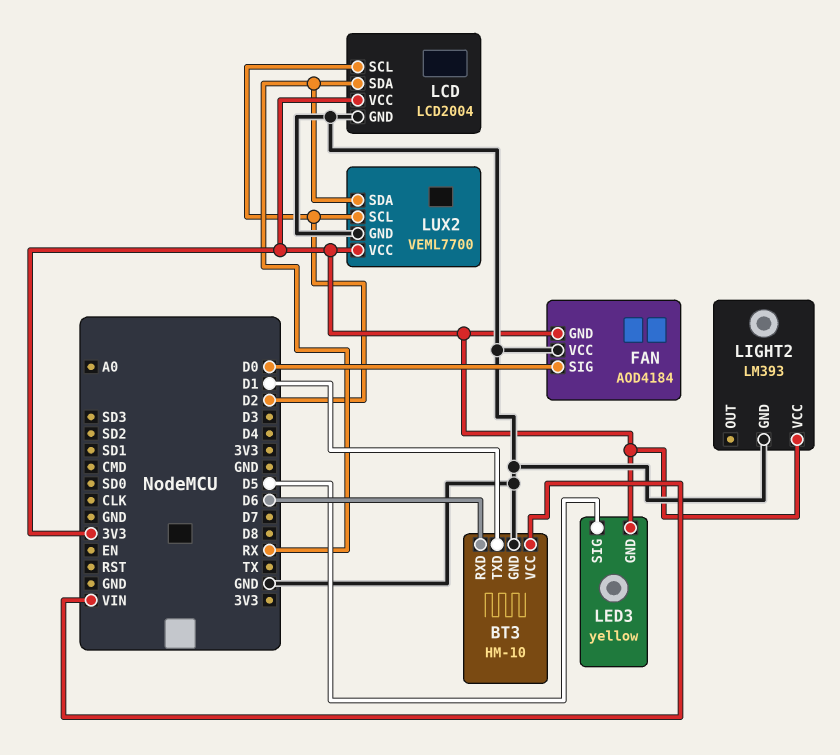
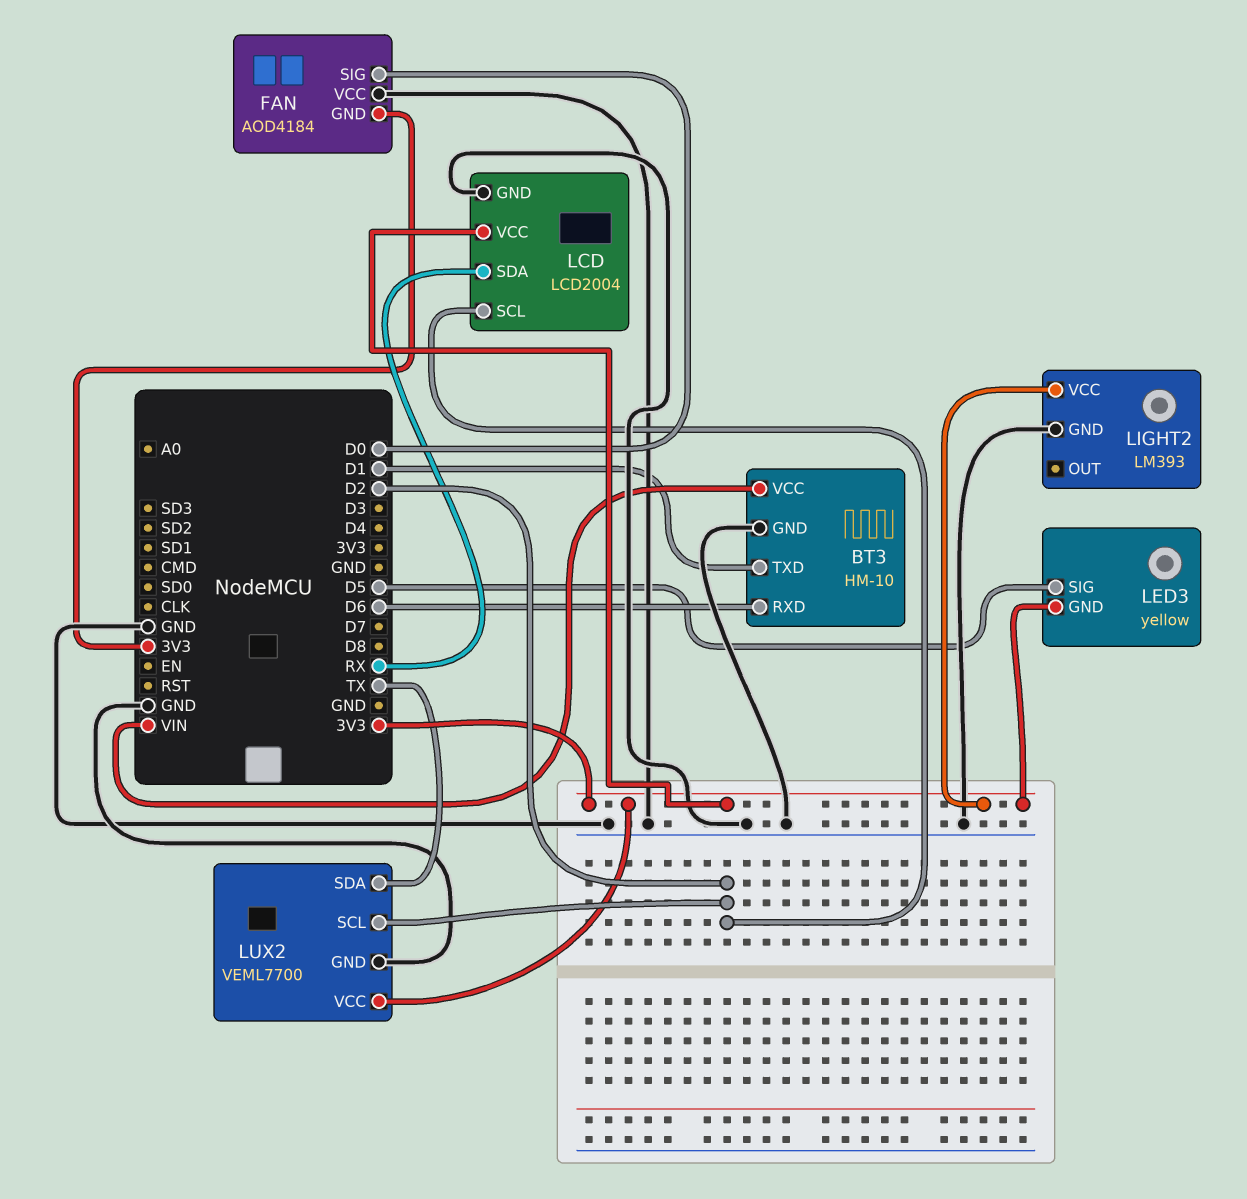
LUX2 pin SDA: RX -> TX

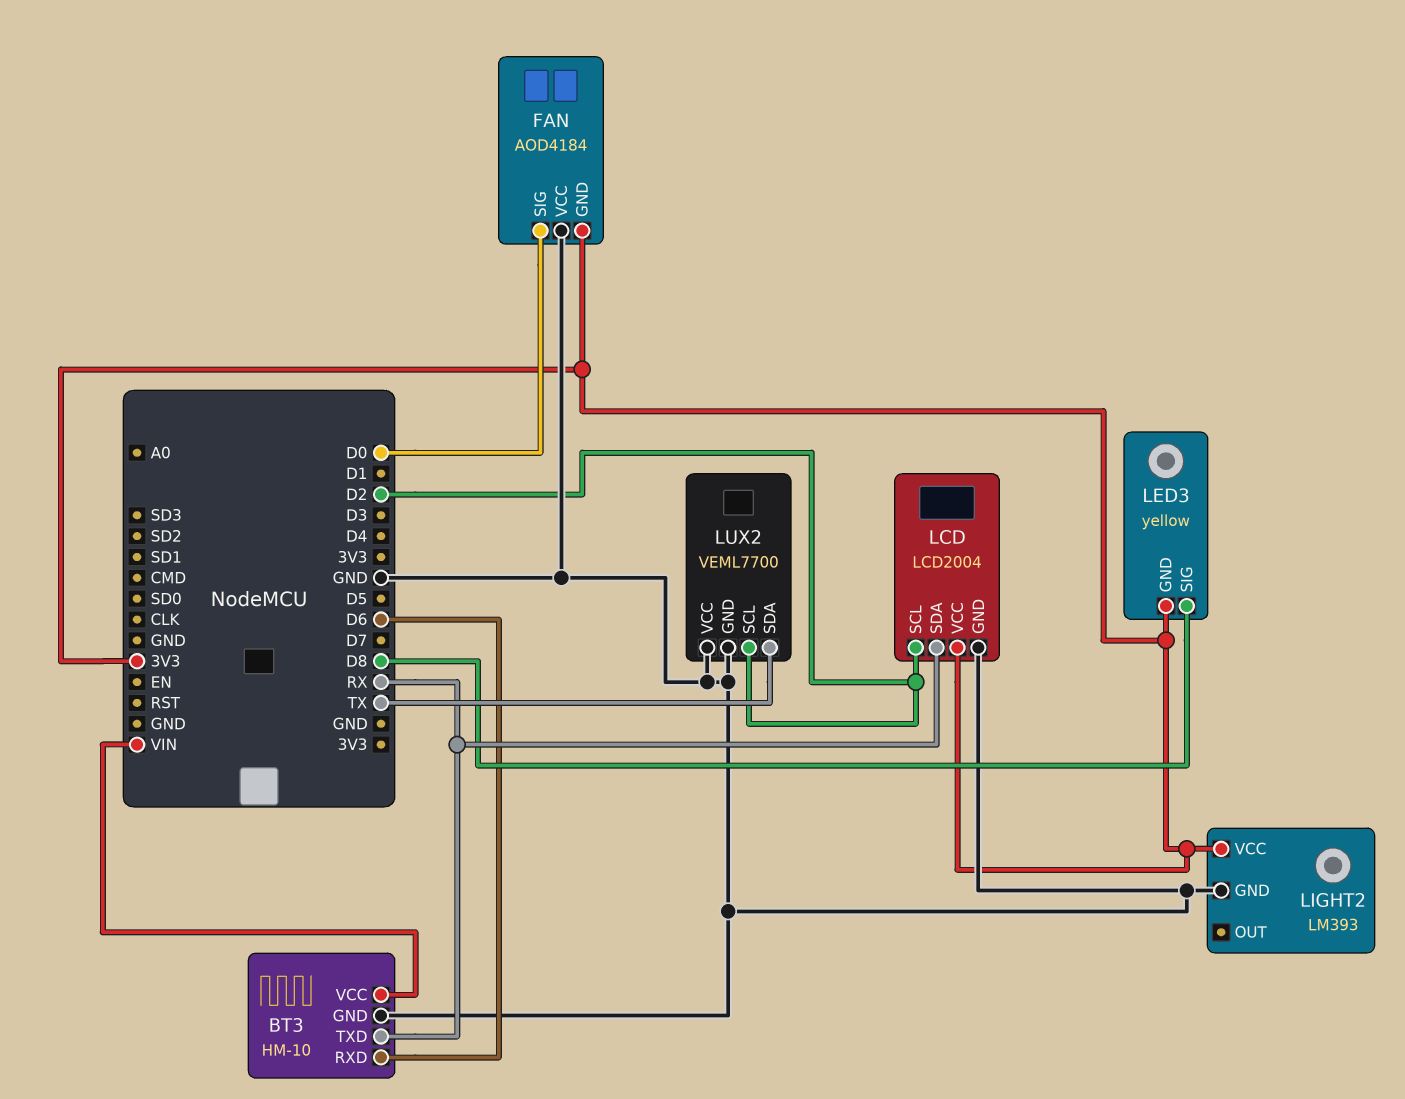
BT3 pin TXD: D1 -> RX
LED3 pin SIG: D5 -> D8
LUX2 pin VCC: 3V3 -> GND

